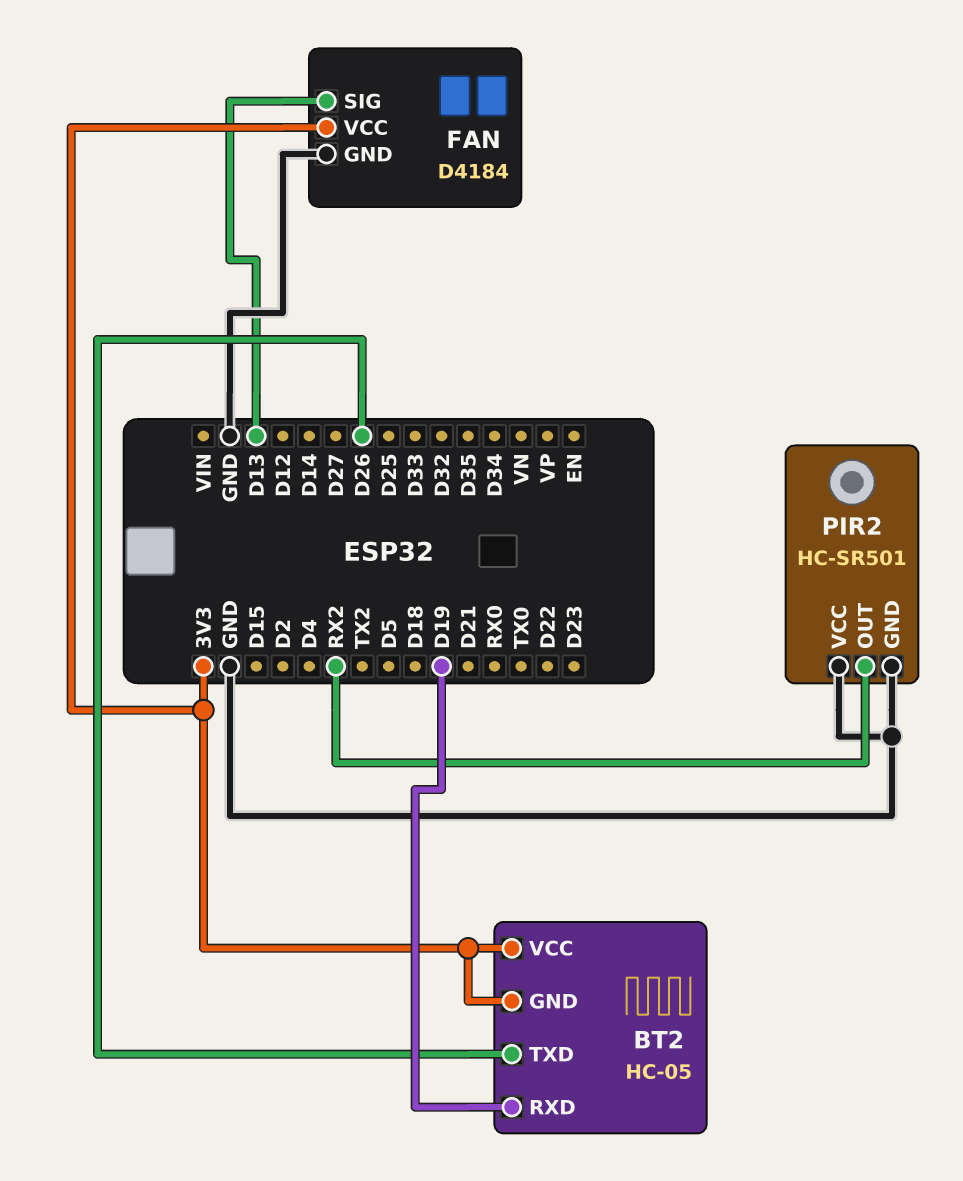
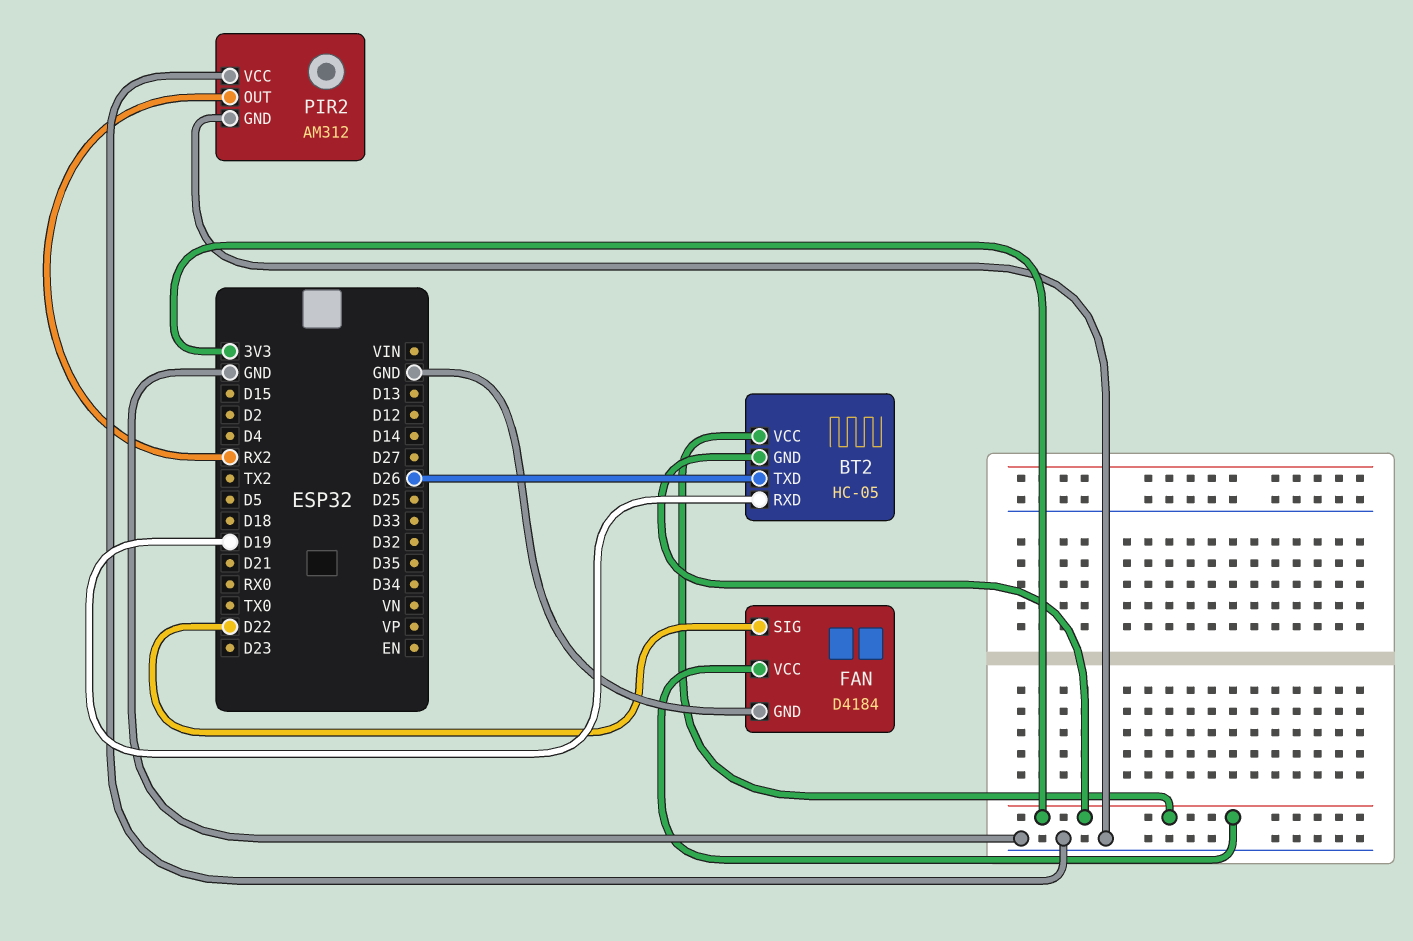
FAN pin SIG: D13 -> D22
PIR2: HC-SR501 -> AM312

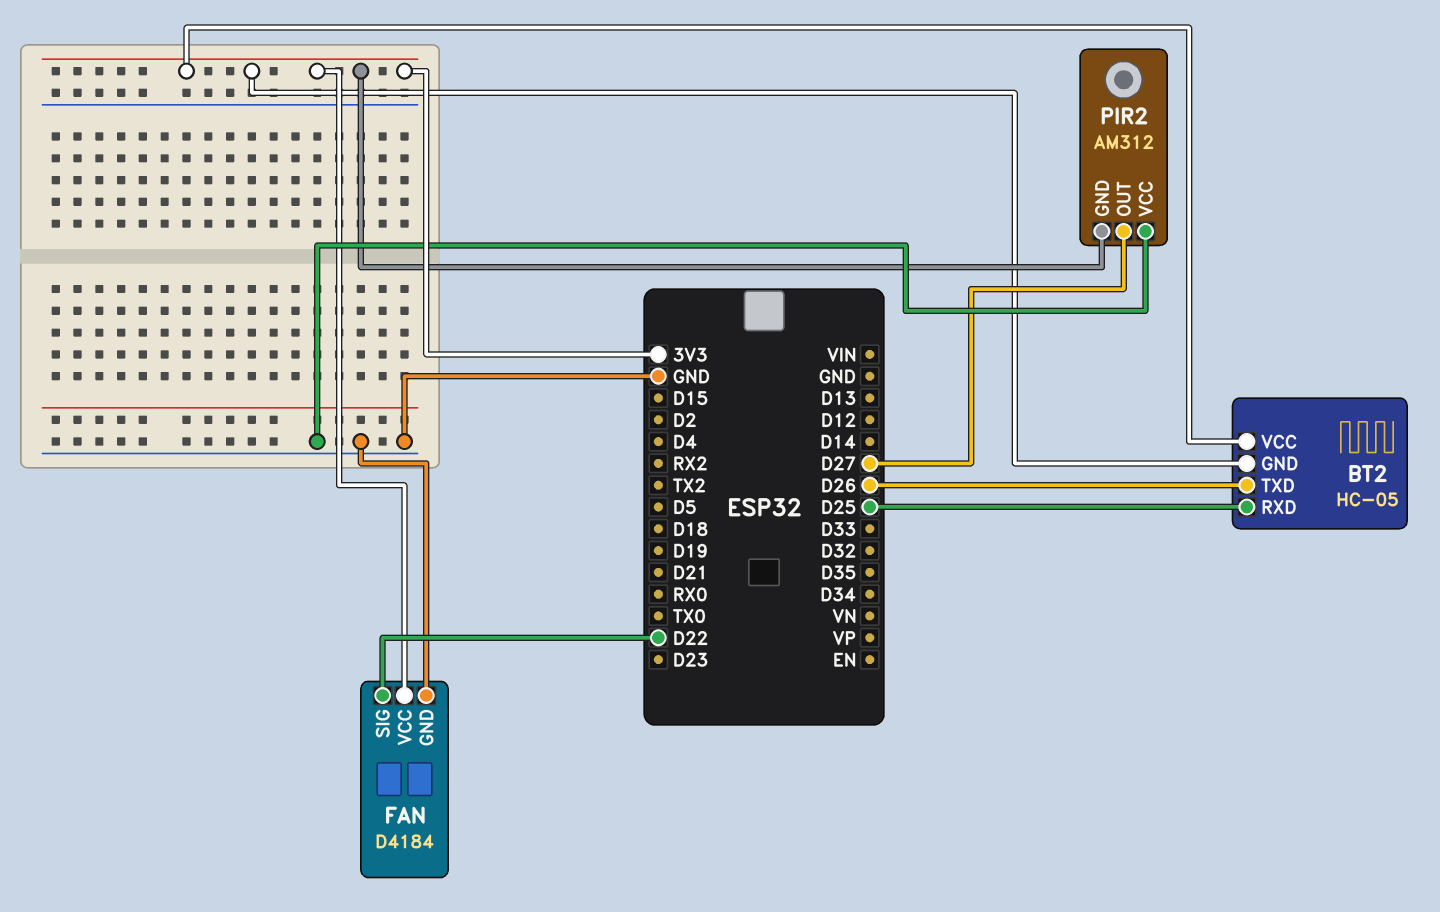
BT2 pin RXD: D19 -> D25
PIR2 pin GND: GND -> 3V3
PIR2 pin OUT: RX2 -> D27

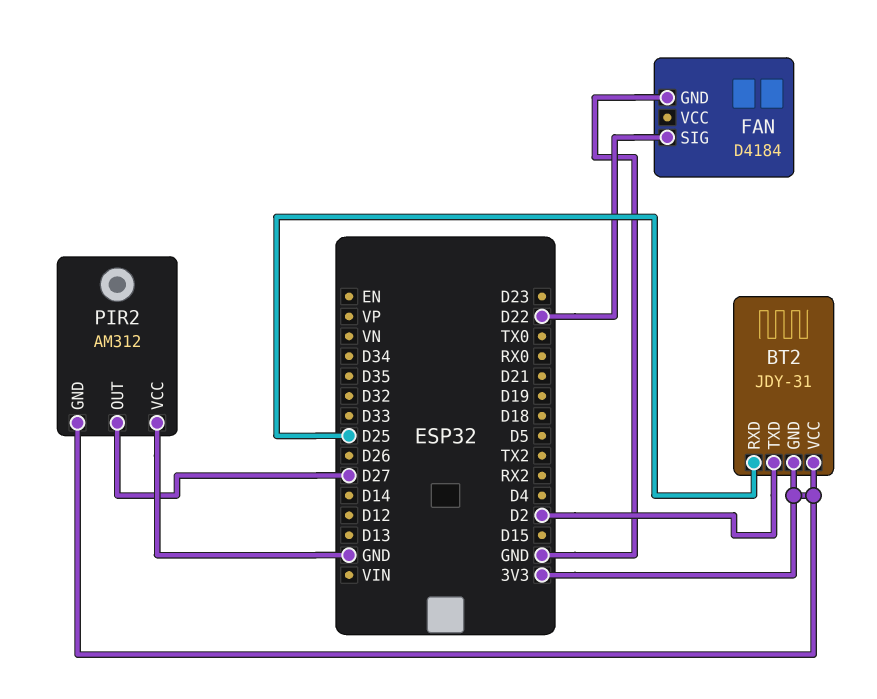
BT2: HC-05 -> JDY-31
BT2 pin TXD: D26 -> D2
FAN pin VCC: 3V3 -> none

